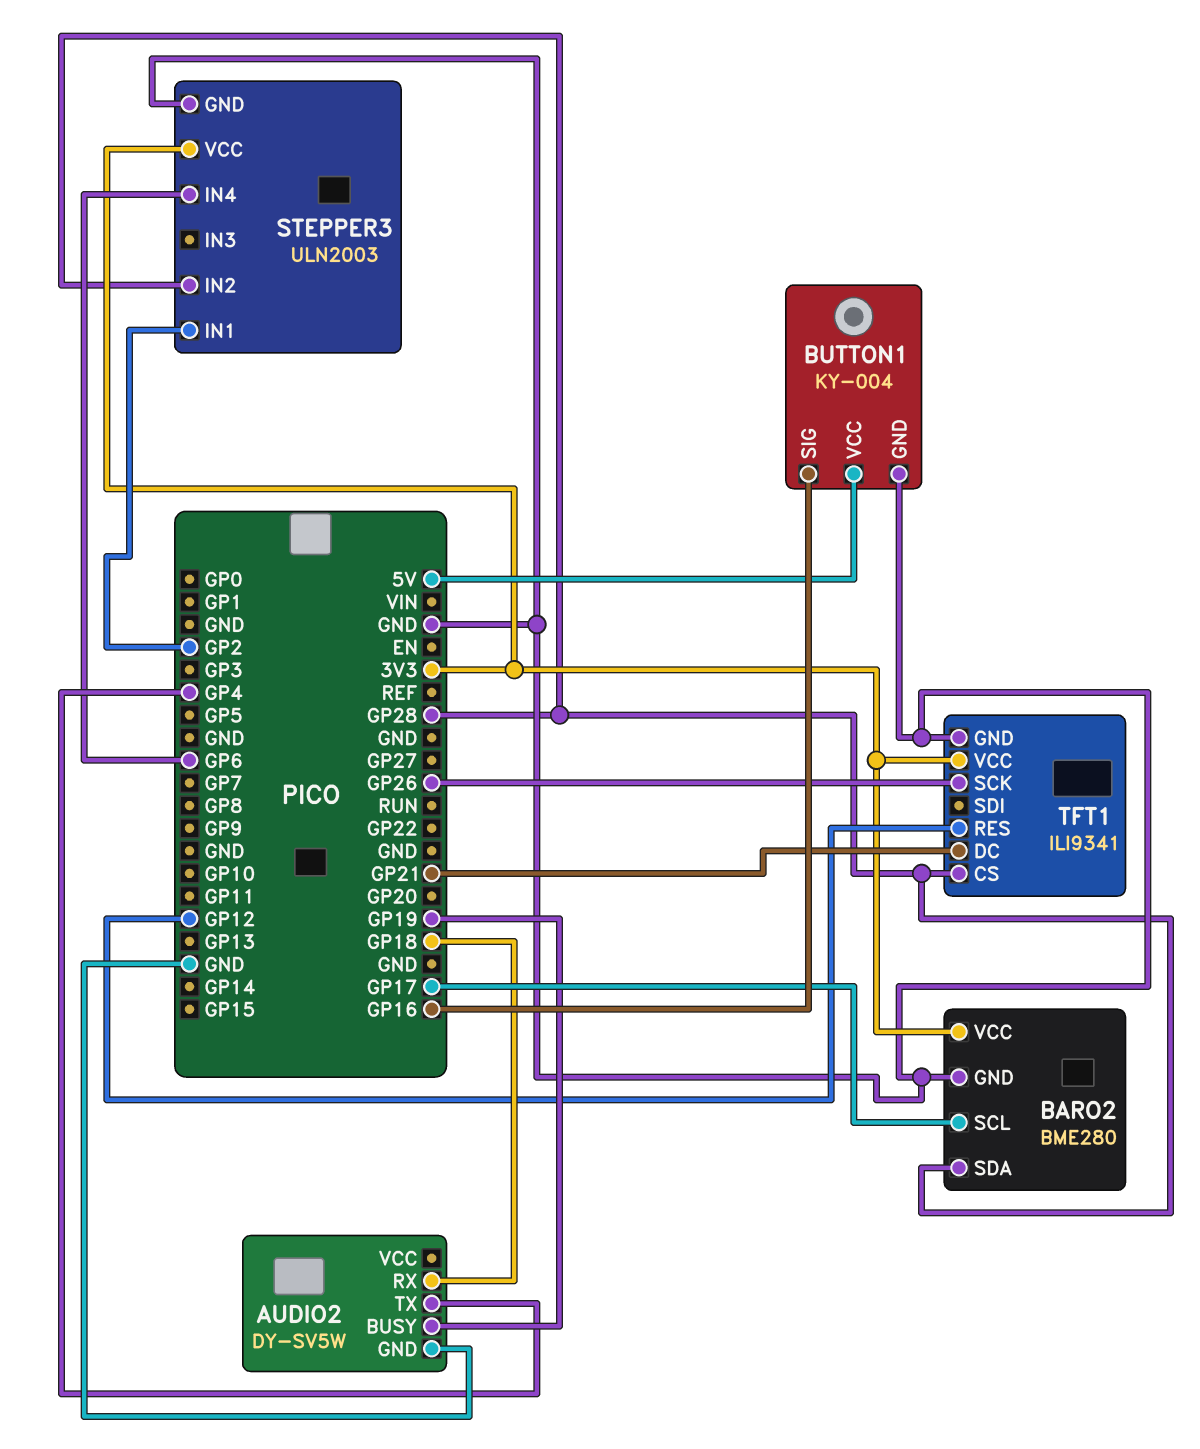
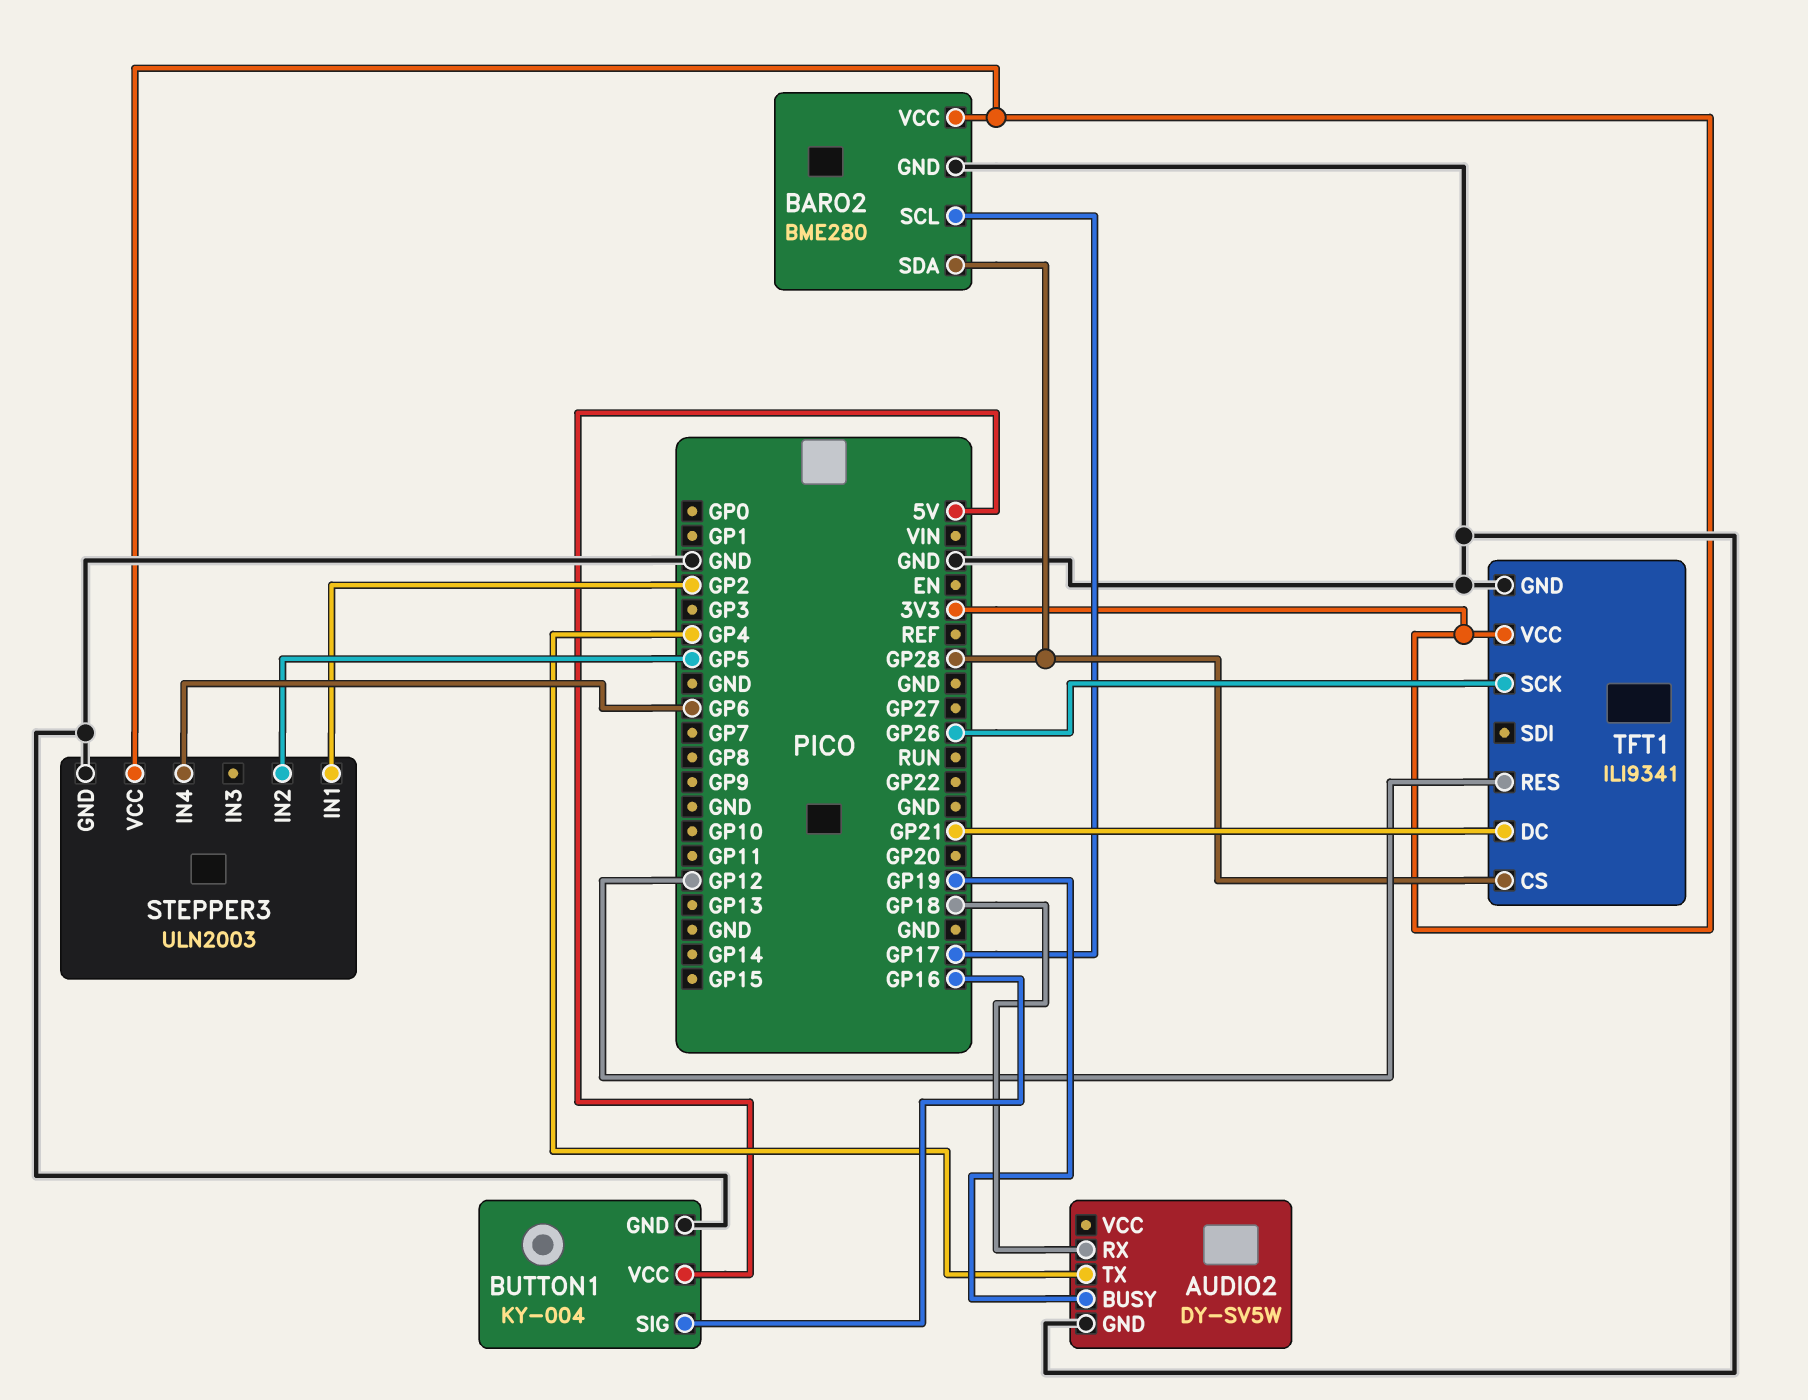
STEPPER3 pin IN2: GP28 -> GP5

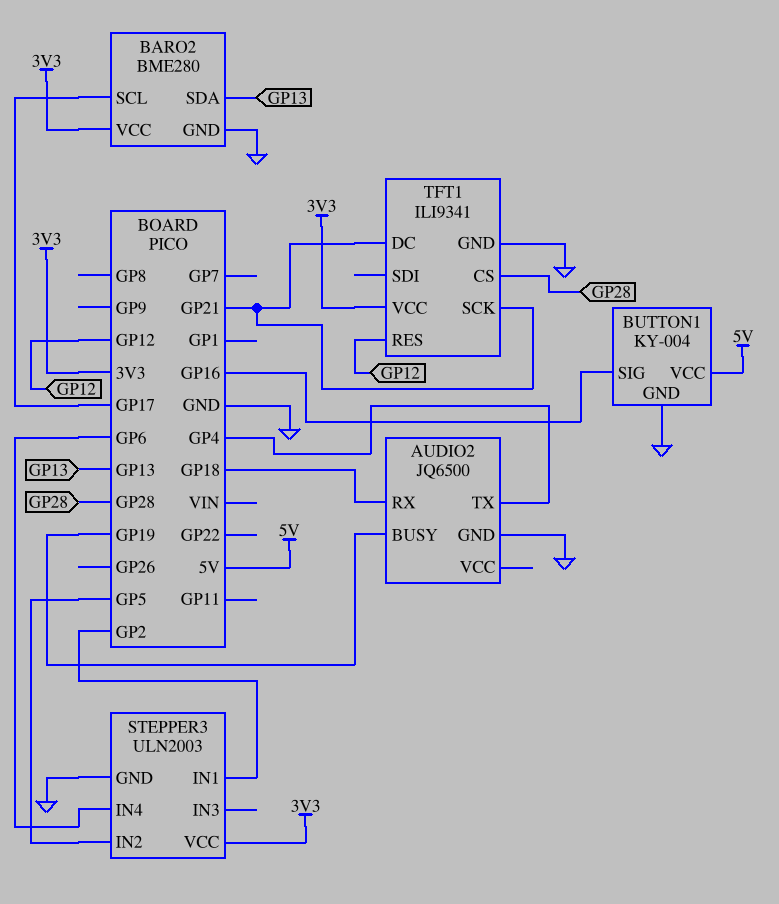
AUDIO2: DY-SV5W -> JQ6500
BARO2 pin SDA: GP28 -> GP13
TFT1 pin SCK: GP26 -> GP21

